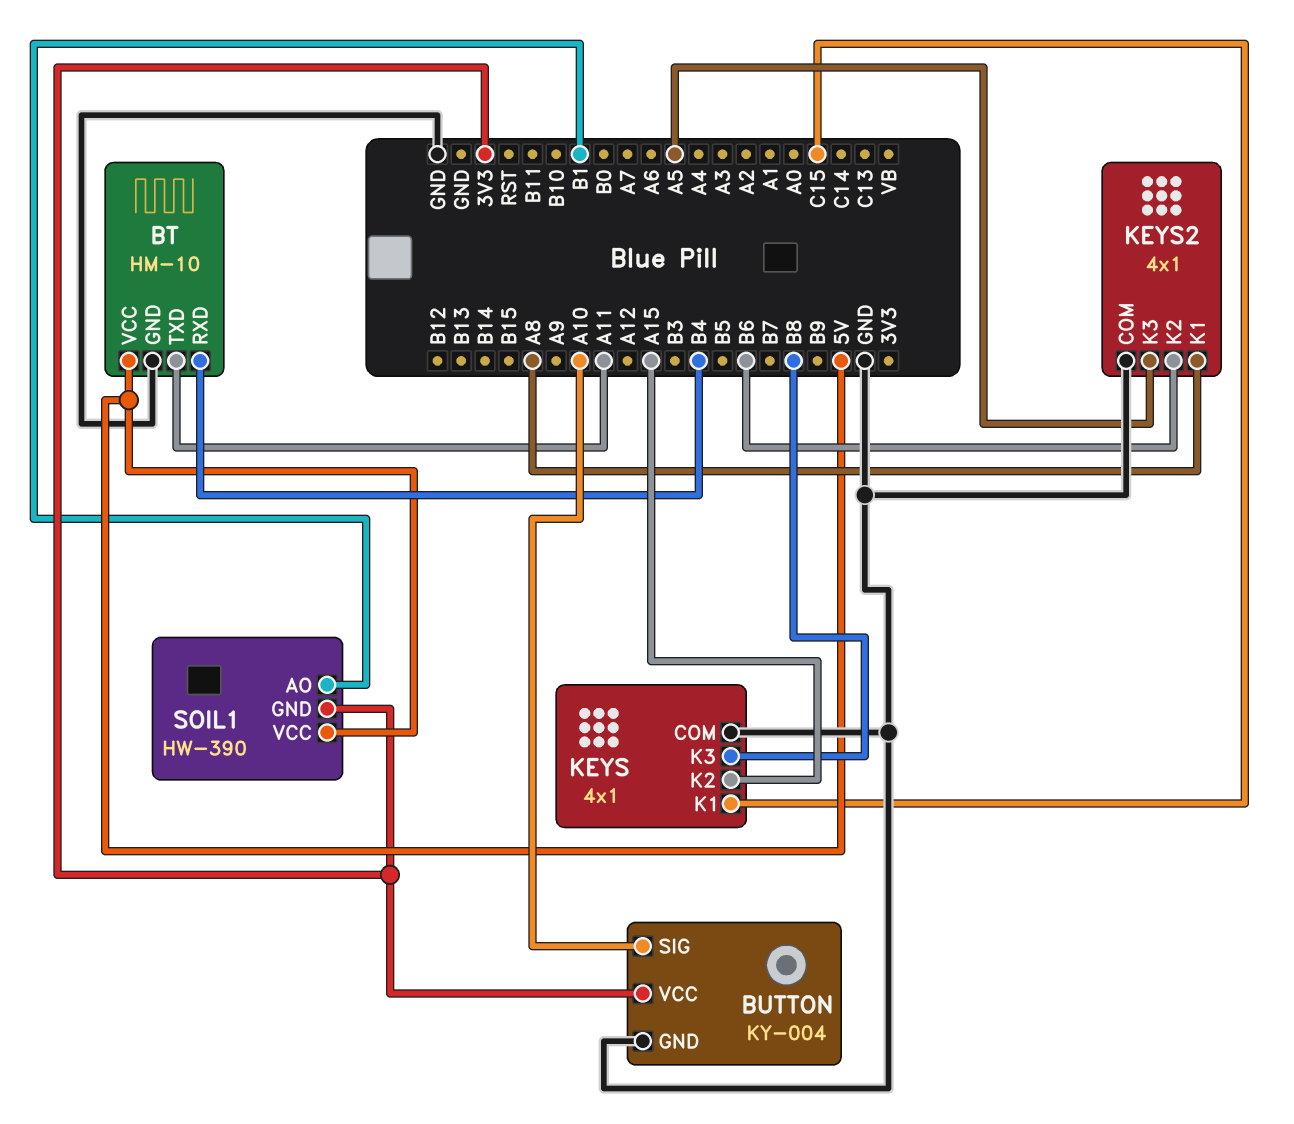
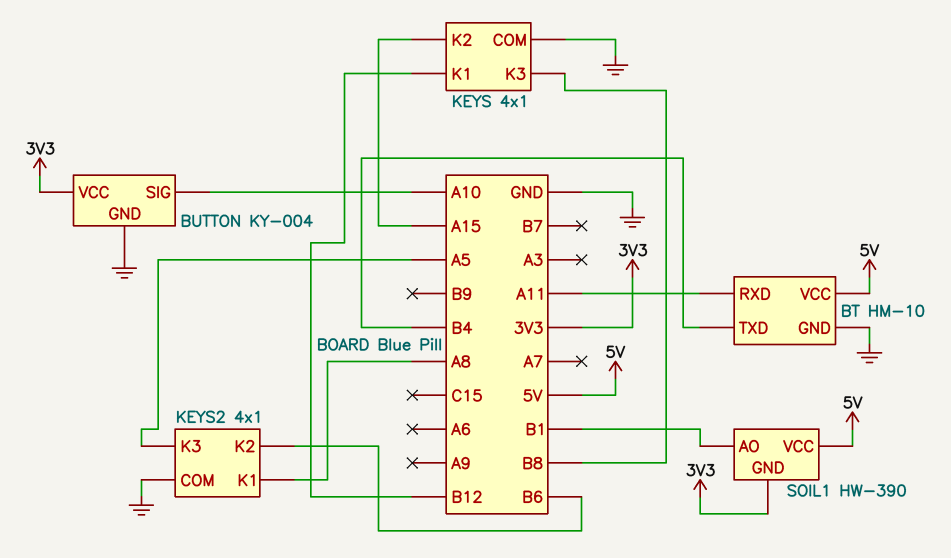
BT pin RXD: B4 -> A11
BT pin TXD: A11 -> B4
KEYS pin K1: C15 -> B12

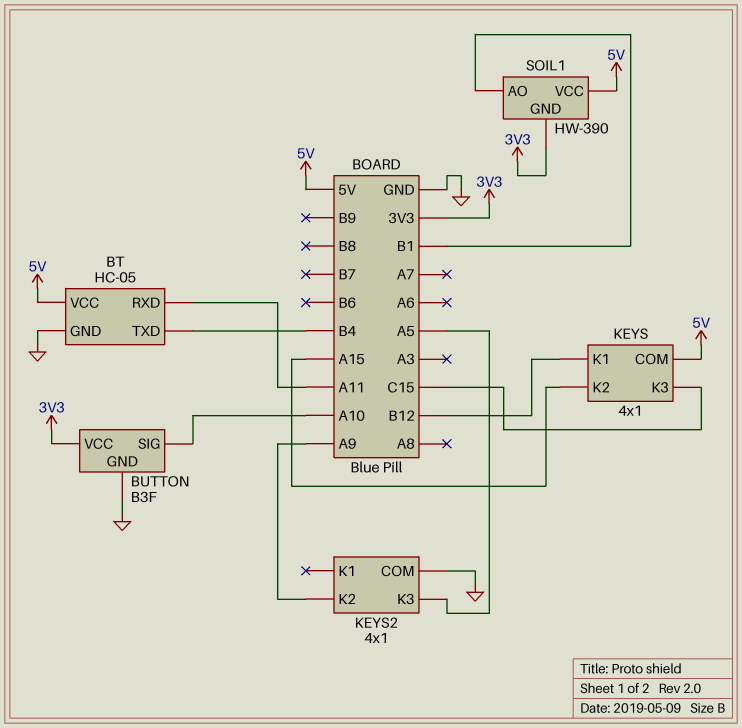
BT: HM-10 -> HC-05
BUTTON: KY-004 -> B3F
KEYS pin COM: GND -> 5V
KEYS pin K3: B8 -> C15
KEYS2 pin K1: A8 -> none
KEYS2 pin K2: B6 -> A9

